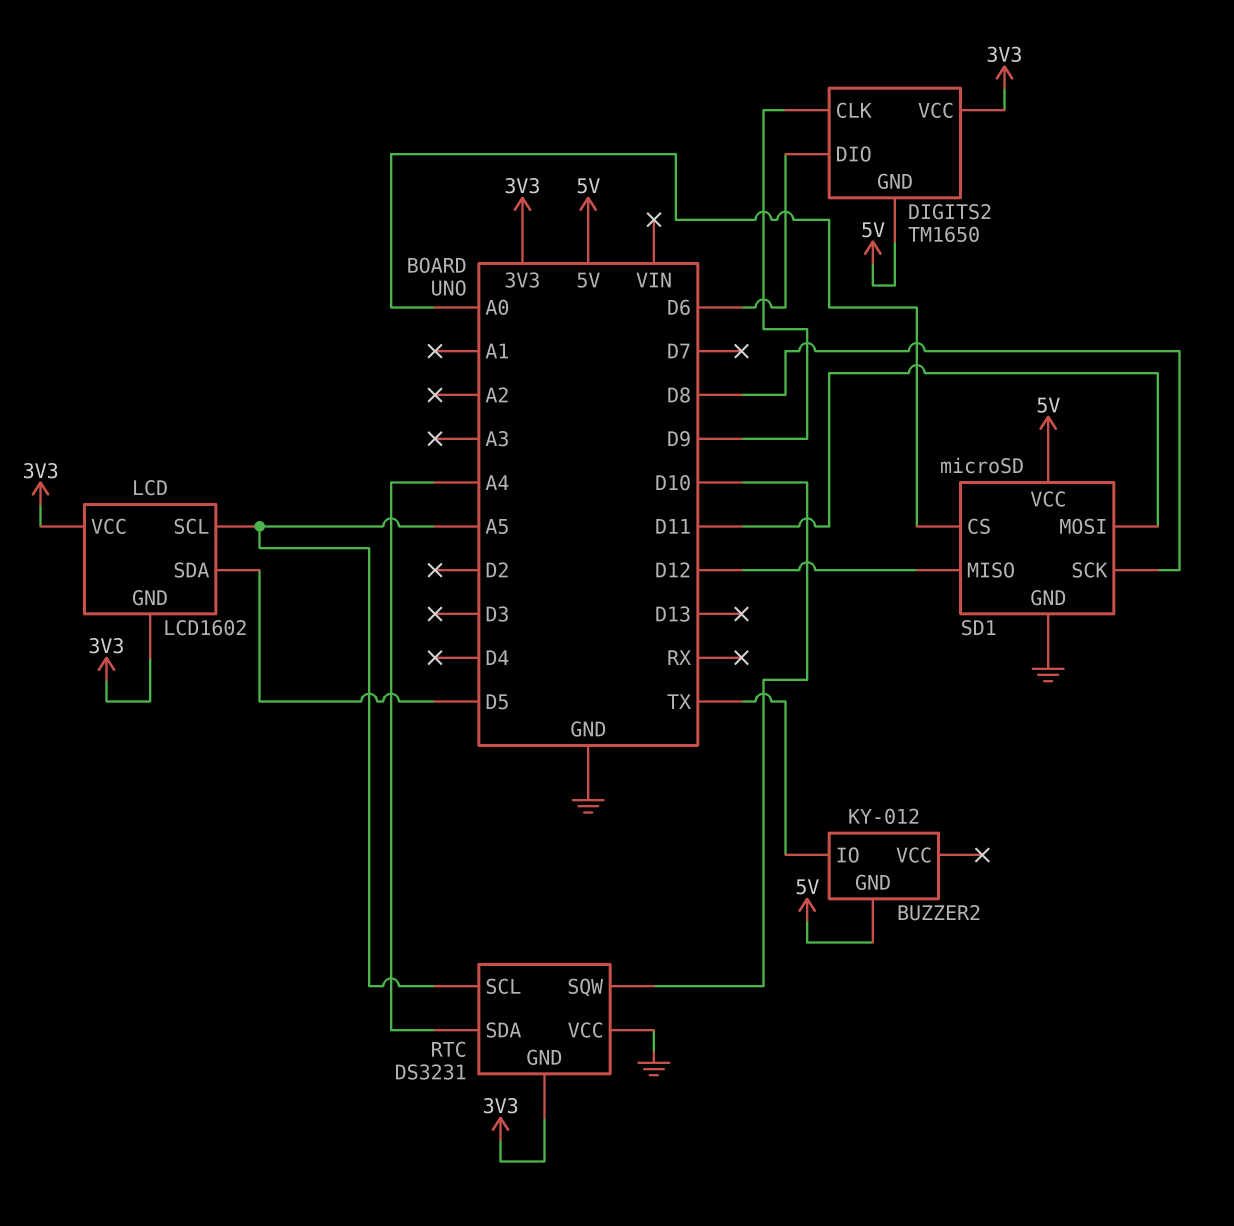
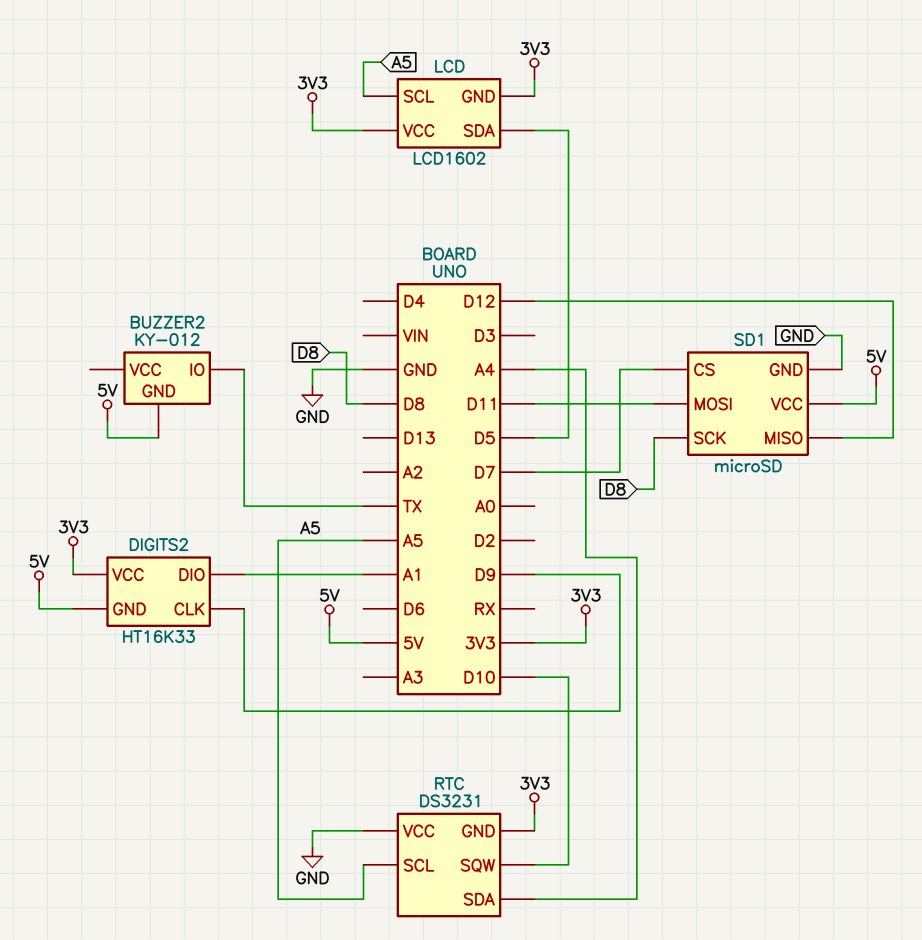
DIGITS2: TM1650 -> HT16K33
DIGITS2 pin DIO: D6 -> A1
SD1 pin CS: A0 -> D7

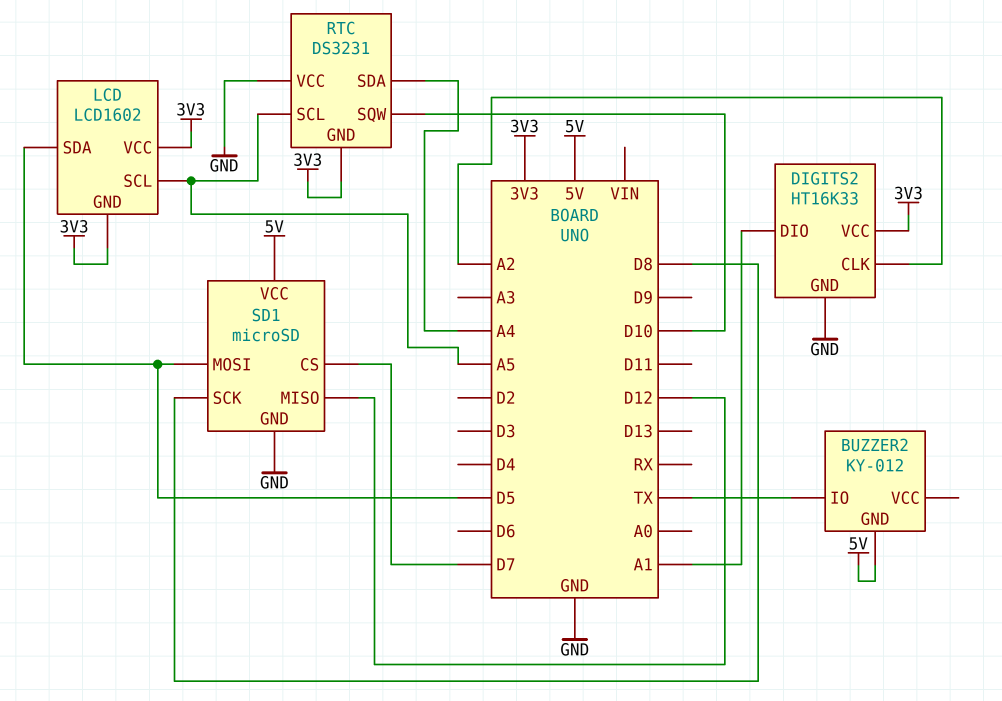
DIGITS2 pin CLK: D9 -> A2
DIGITS2 pin GND: 5V -> GND
SD1 pin MOSI: D11 -> D5

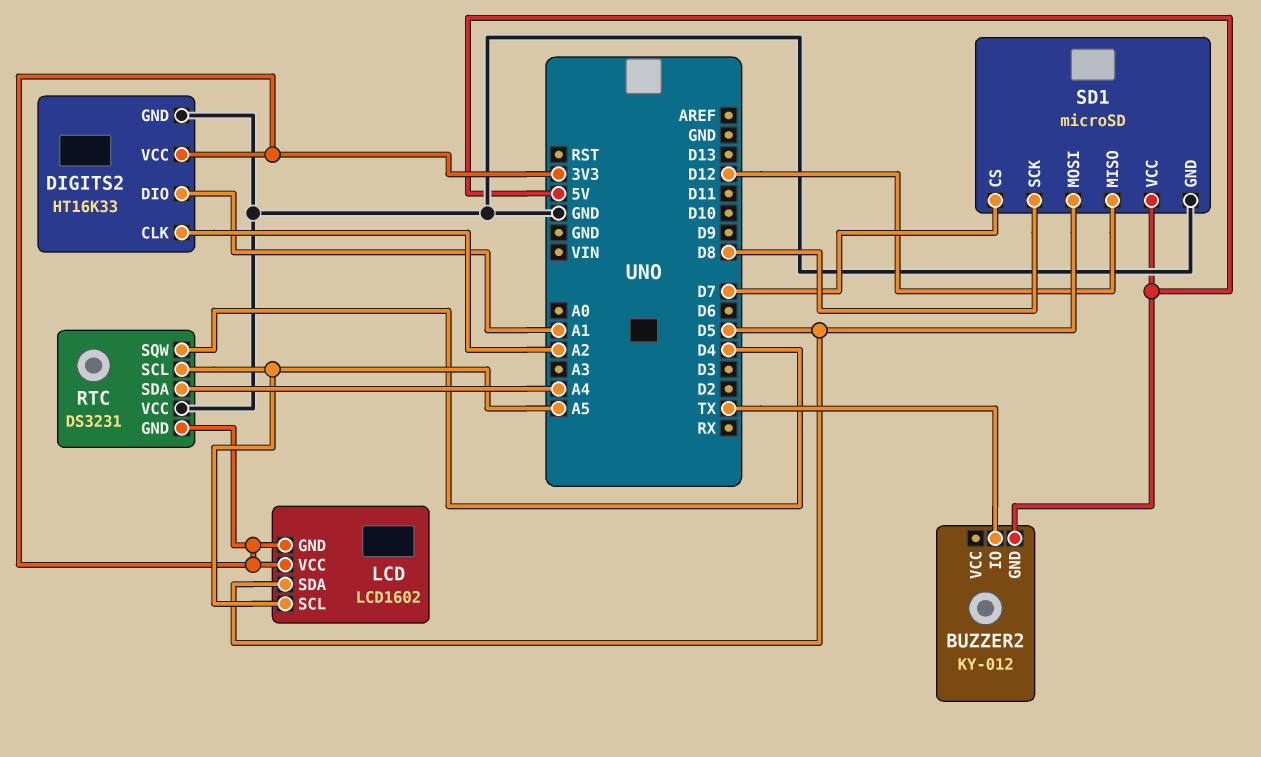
RTC pin SQW: D10 -> D4

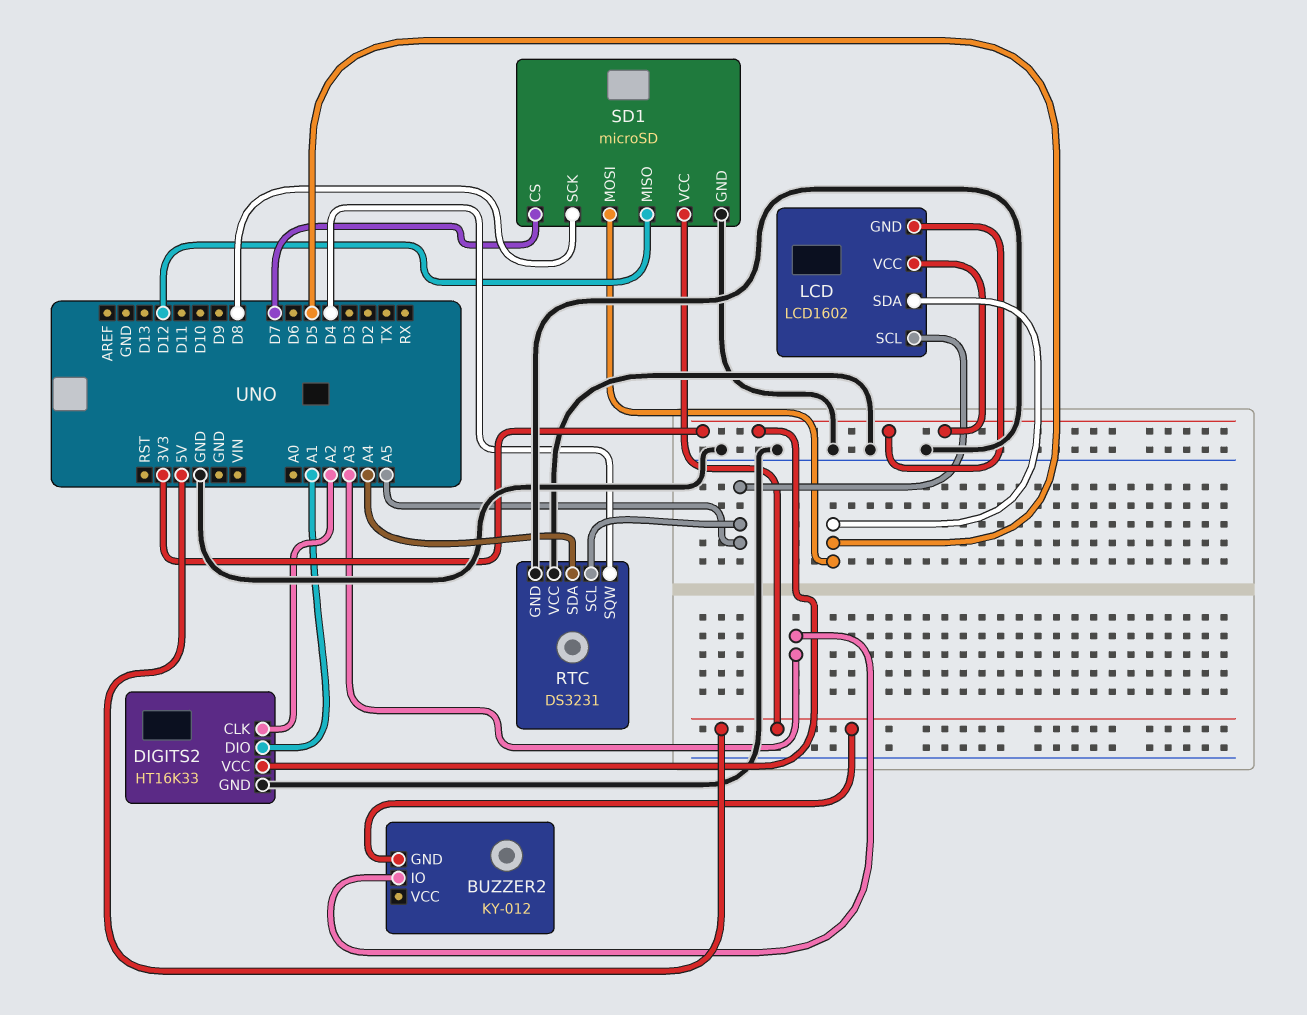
BUZZER2 pin IO: TX -> A3
RTC pin GND: 3V3 -> GND

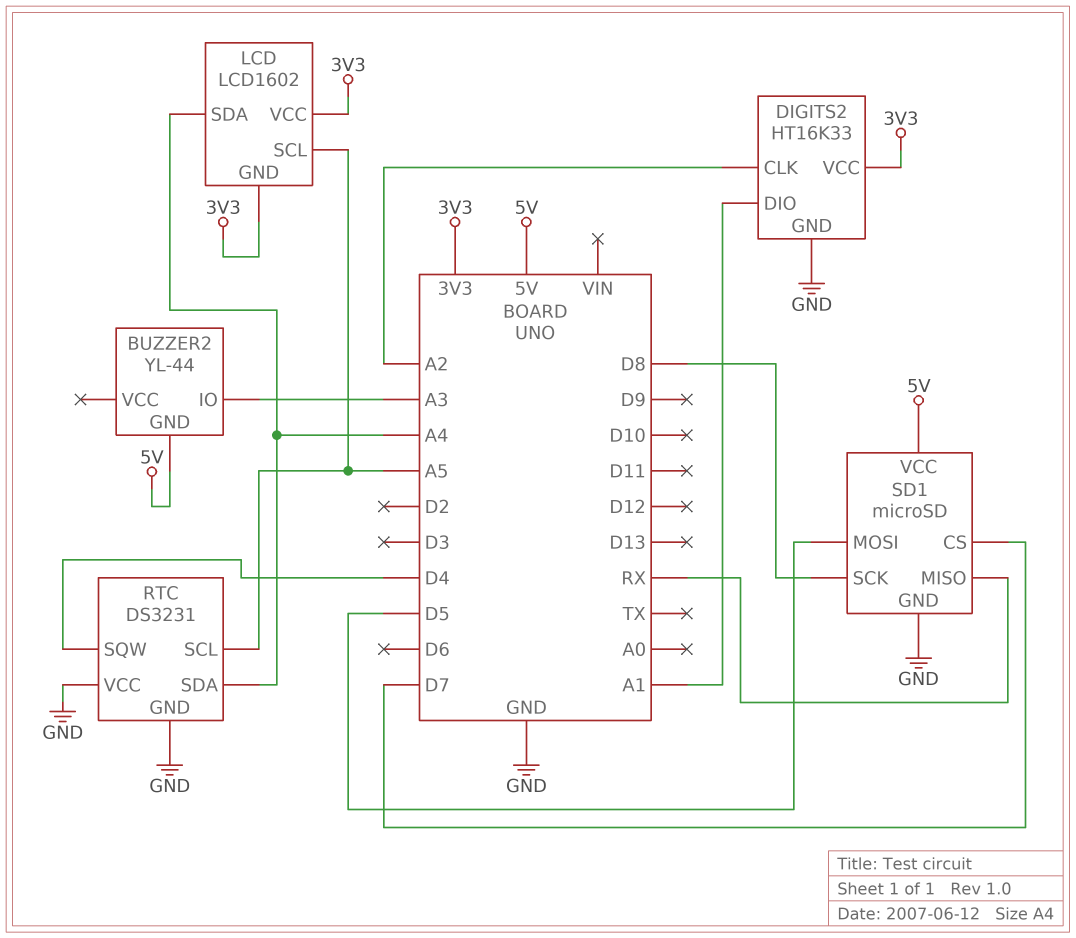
BUZZER2: KY-012 -> YL-44
LCD pin SDA: D5 -> A4
SD1 pin MISO: D12 -> RX

